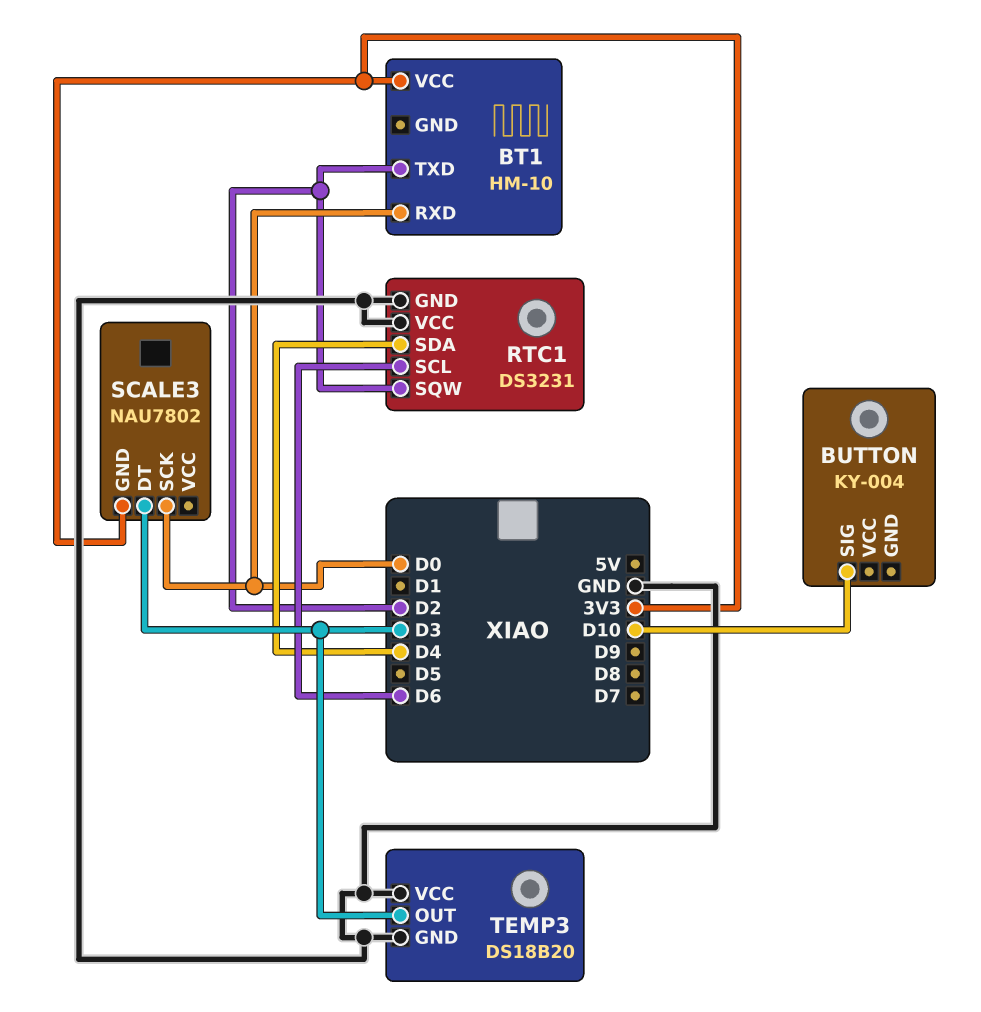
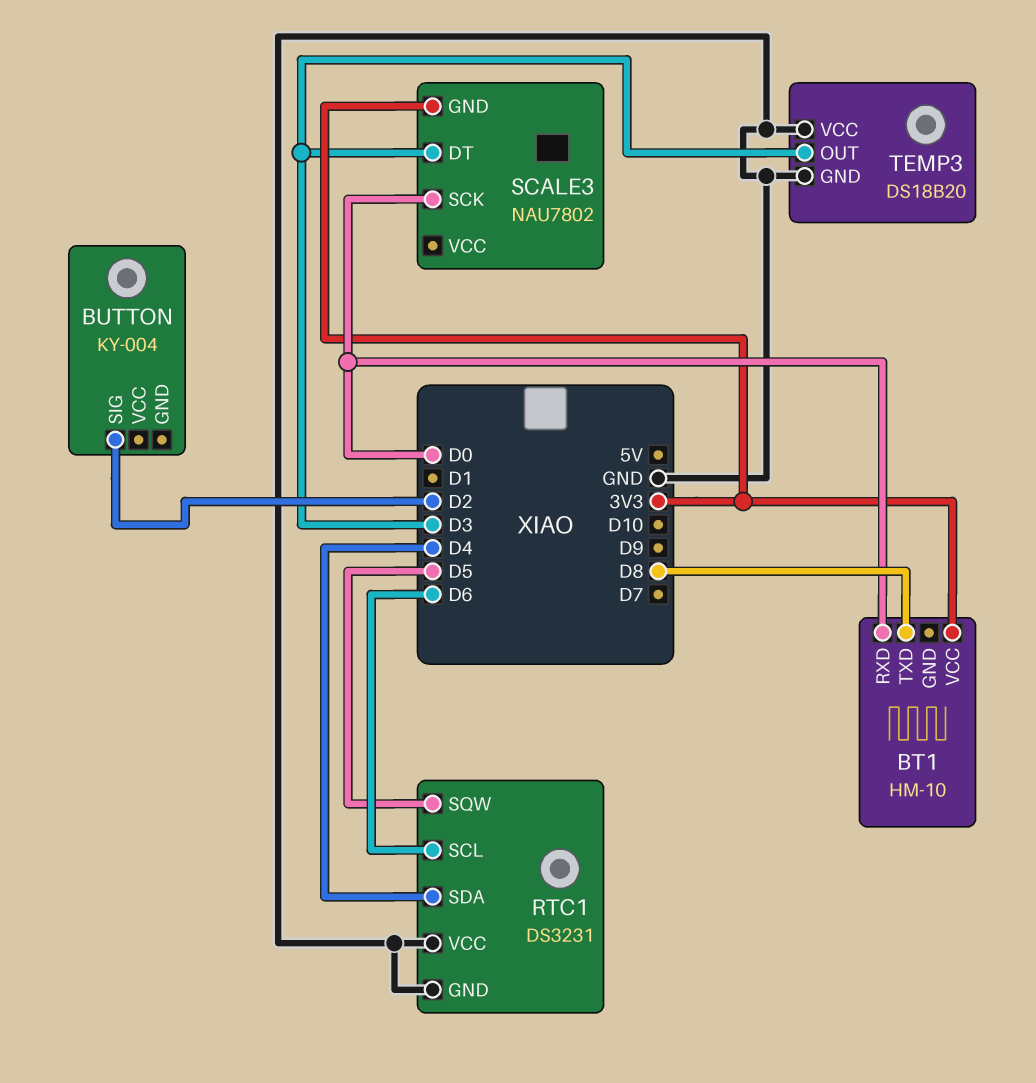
BT1 pin TXD: D2 -> D8
BUTTON pin SIG: D10 -> D2
RTC1 pin SQW: D2 -> D5

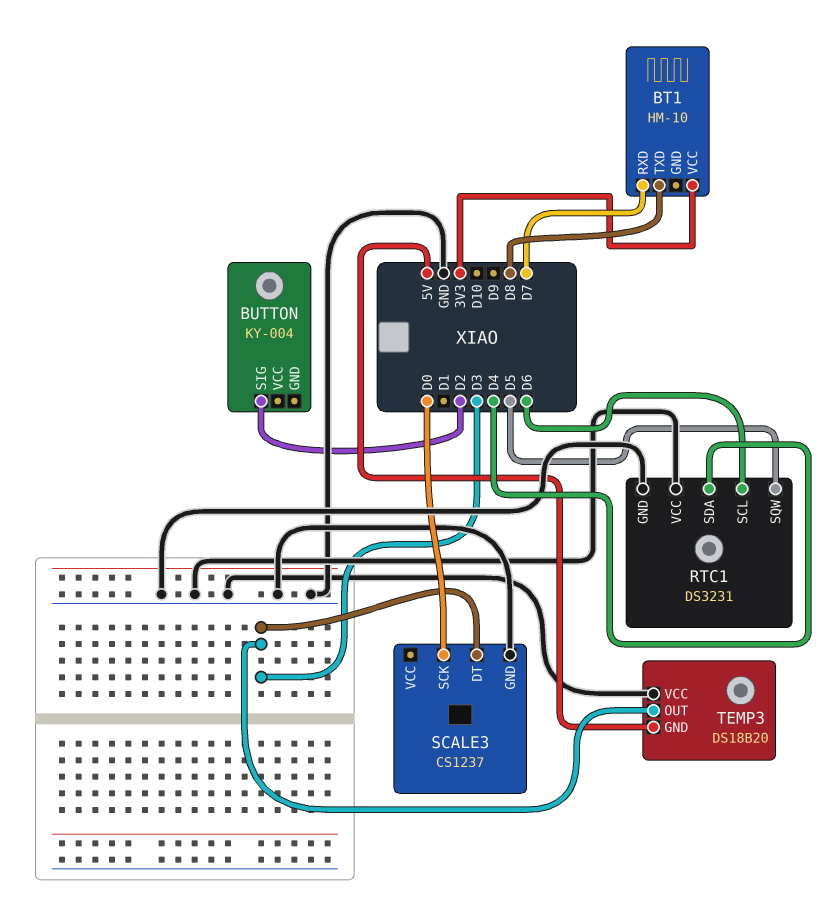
BT1 pin RXD: D0 -> D7
SCALE3: NAU7802 -> CS1237
SCALE3 pin GND: 3V3 -> GND
TEMP3 pin GND: GND -> 5V

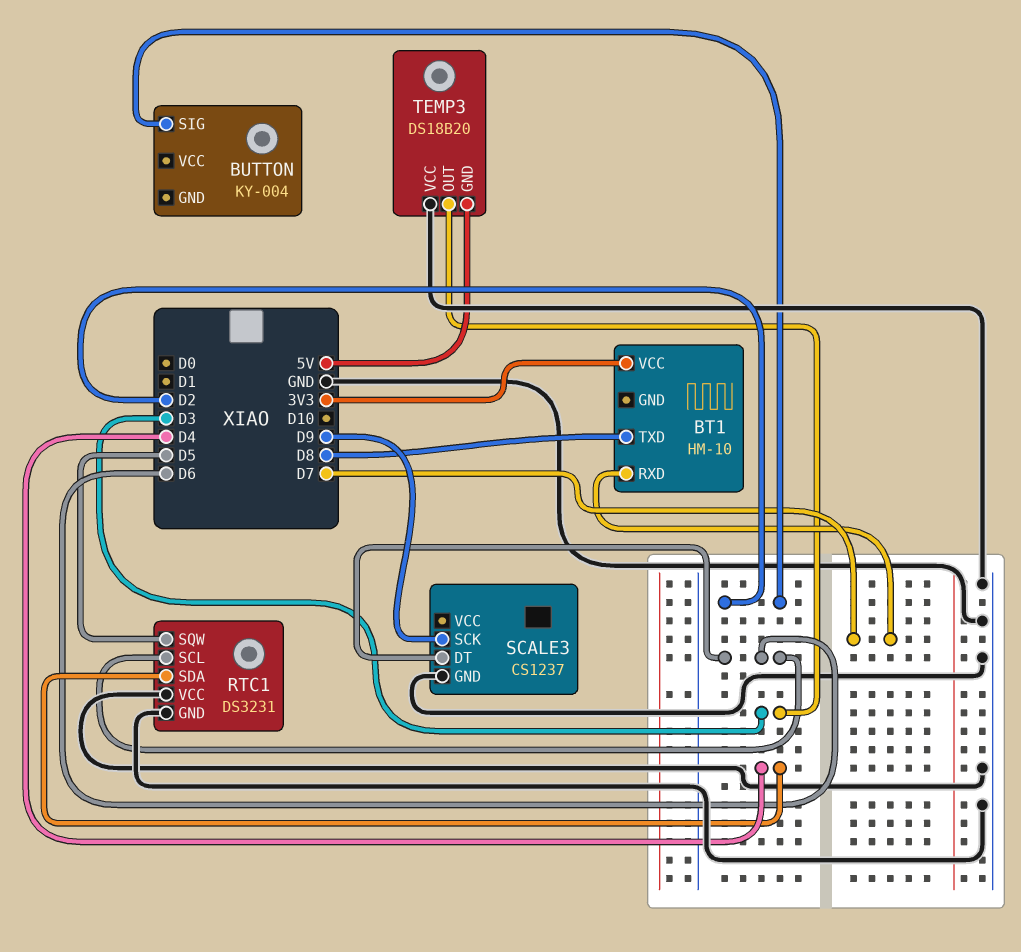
SCALE3 pin DT: D3 -> D6
SCALE3 pin SCK: D0 -> D9

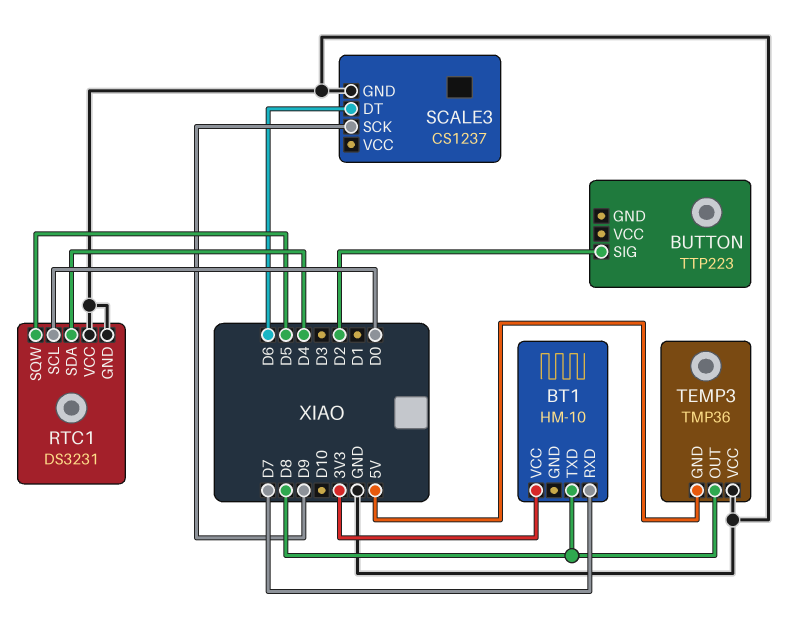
BUTTON: KY-004 -> TTP223
RTC1 pin SCL: D6 -> D0
TEMP3: DS18B20 -> TMP36
TEMP3 pin OUT: D3 -> D8

